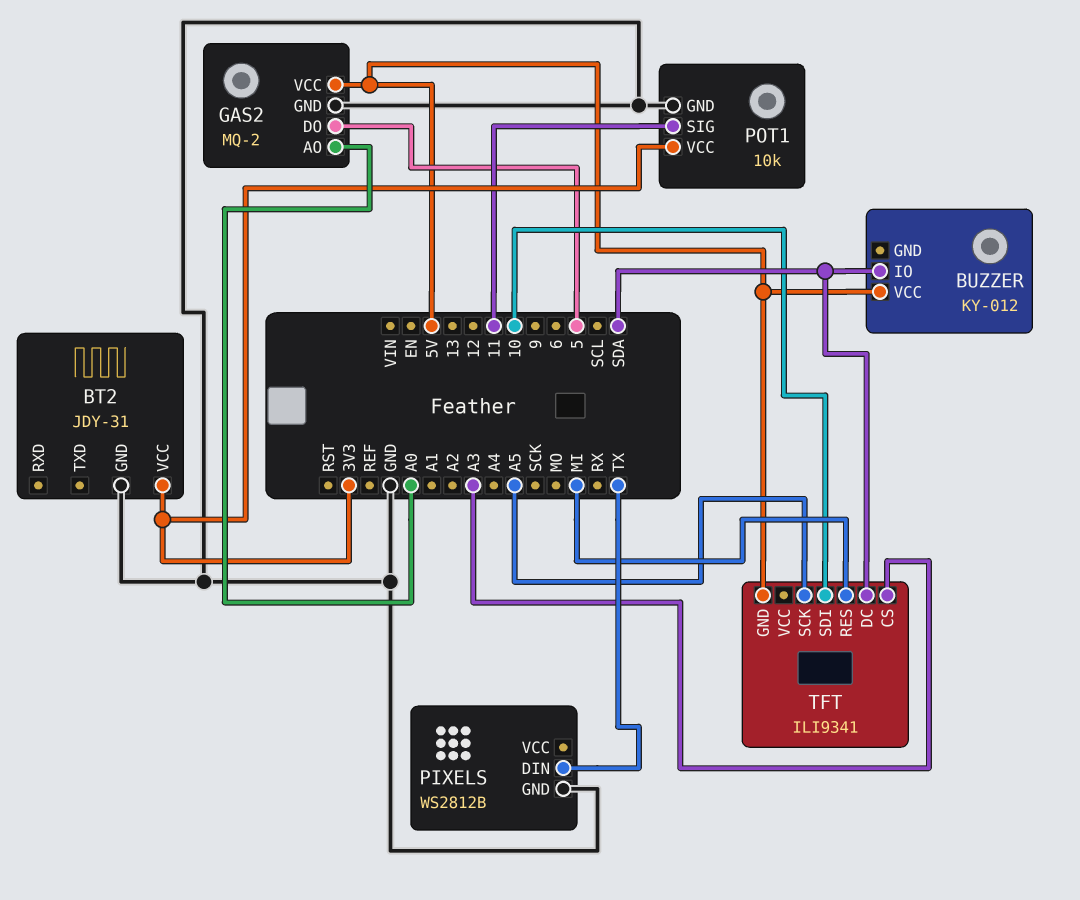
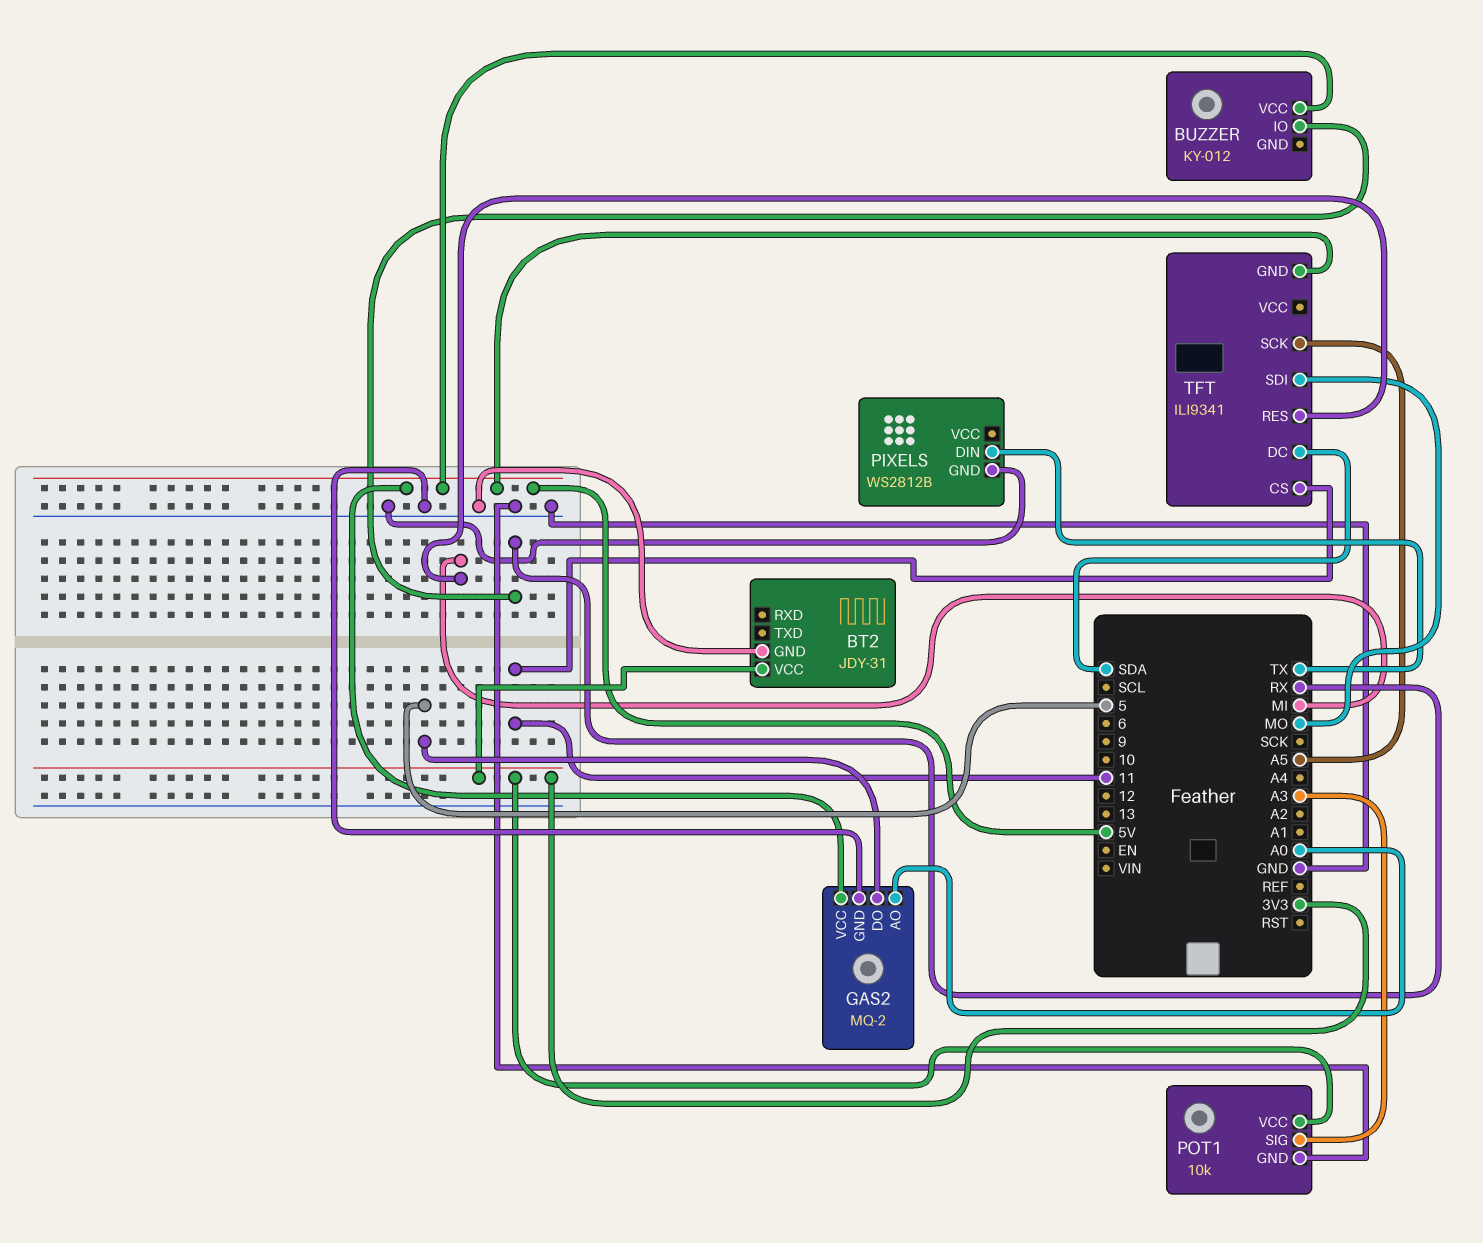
BUZZER pin IO: SDA -> RX
POT1 pin SIG: 11 -> A3
TFT pin CS: A3 -> 11
TFT pin SDI: 10 -> MO

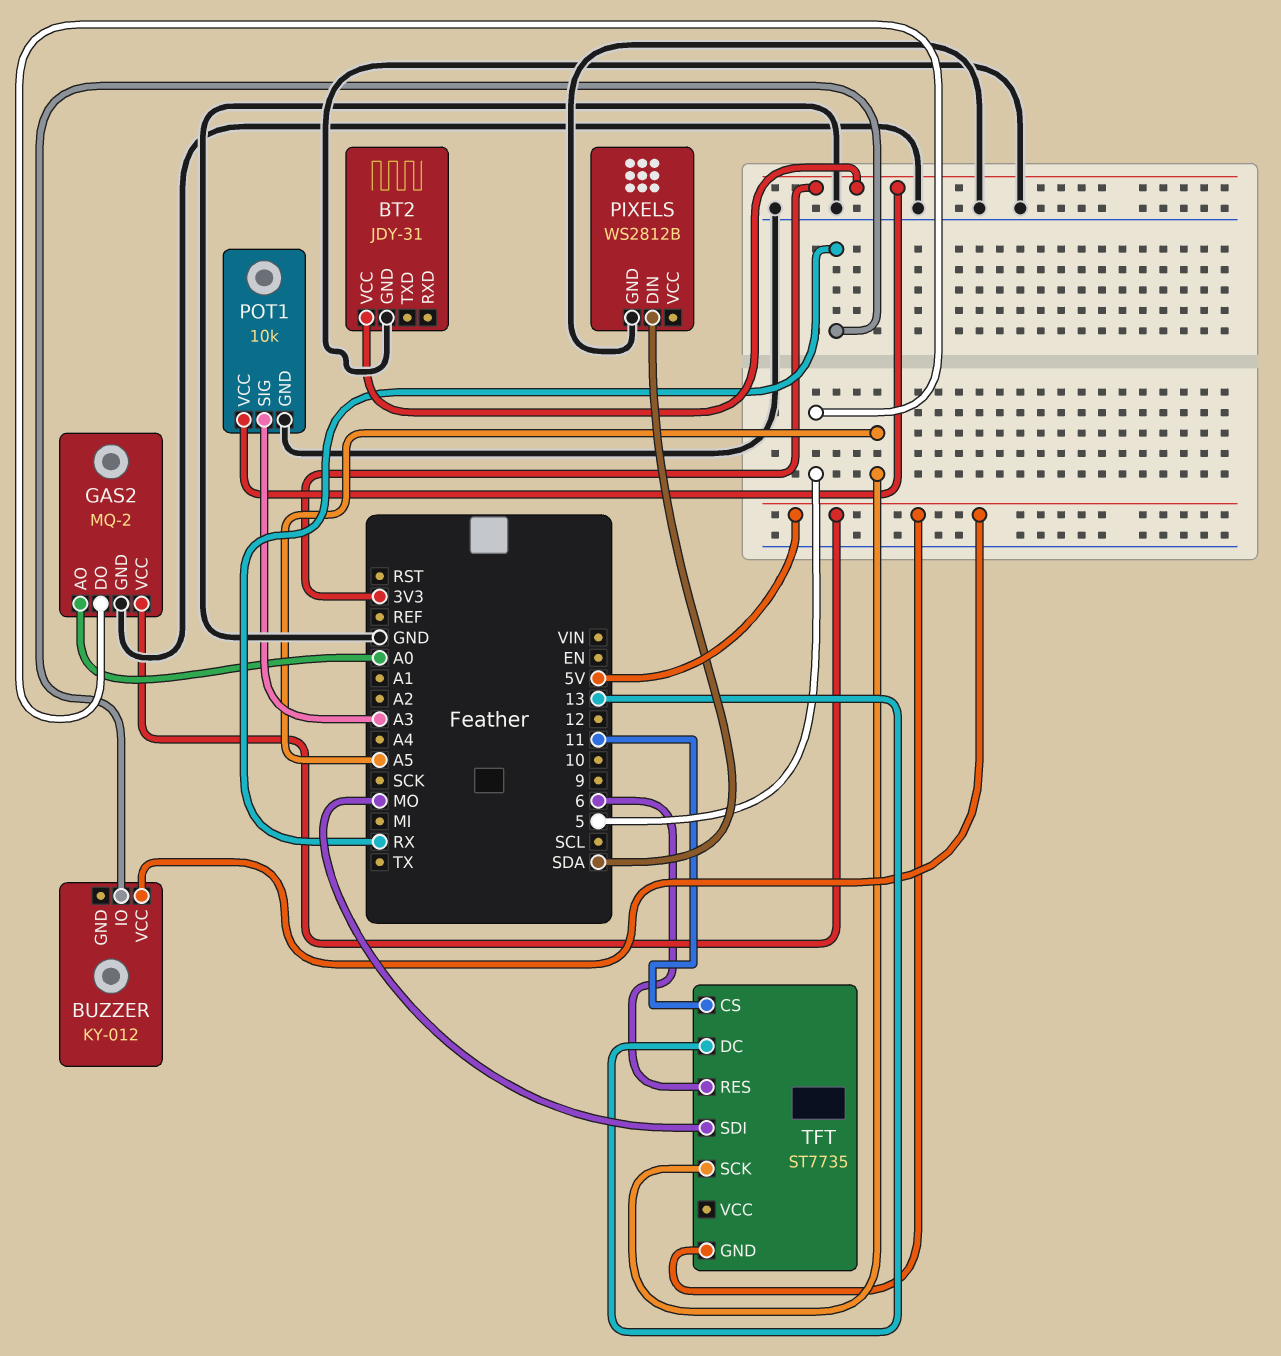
PIXELS pin DIN: TX -> SDA
TFT: ILI9341 -> ST7735
TFT pin DC: SDA -> 13
TFT pin RES: MI -> 6

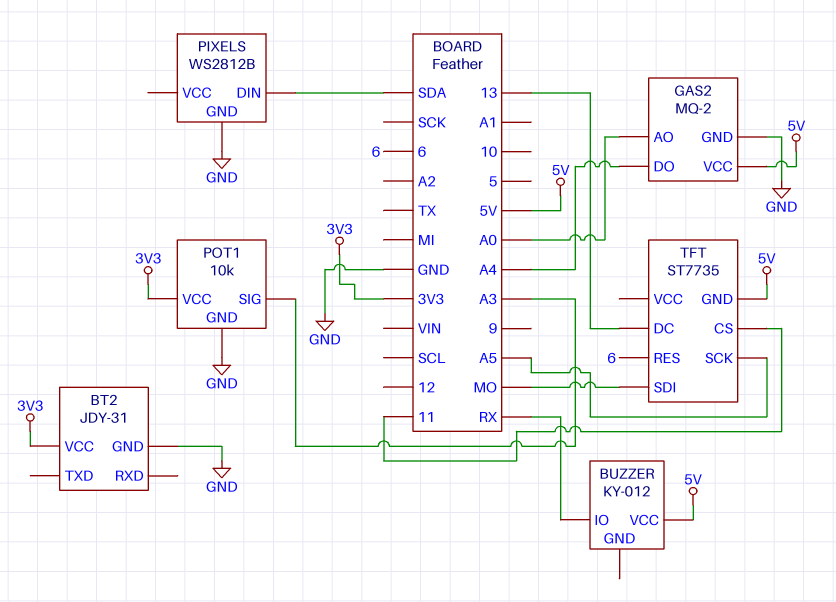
GAS2 pin DO: 5 -> A4

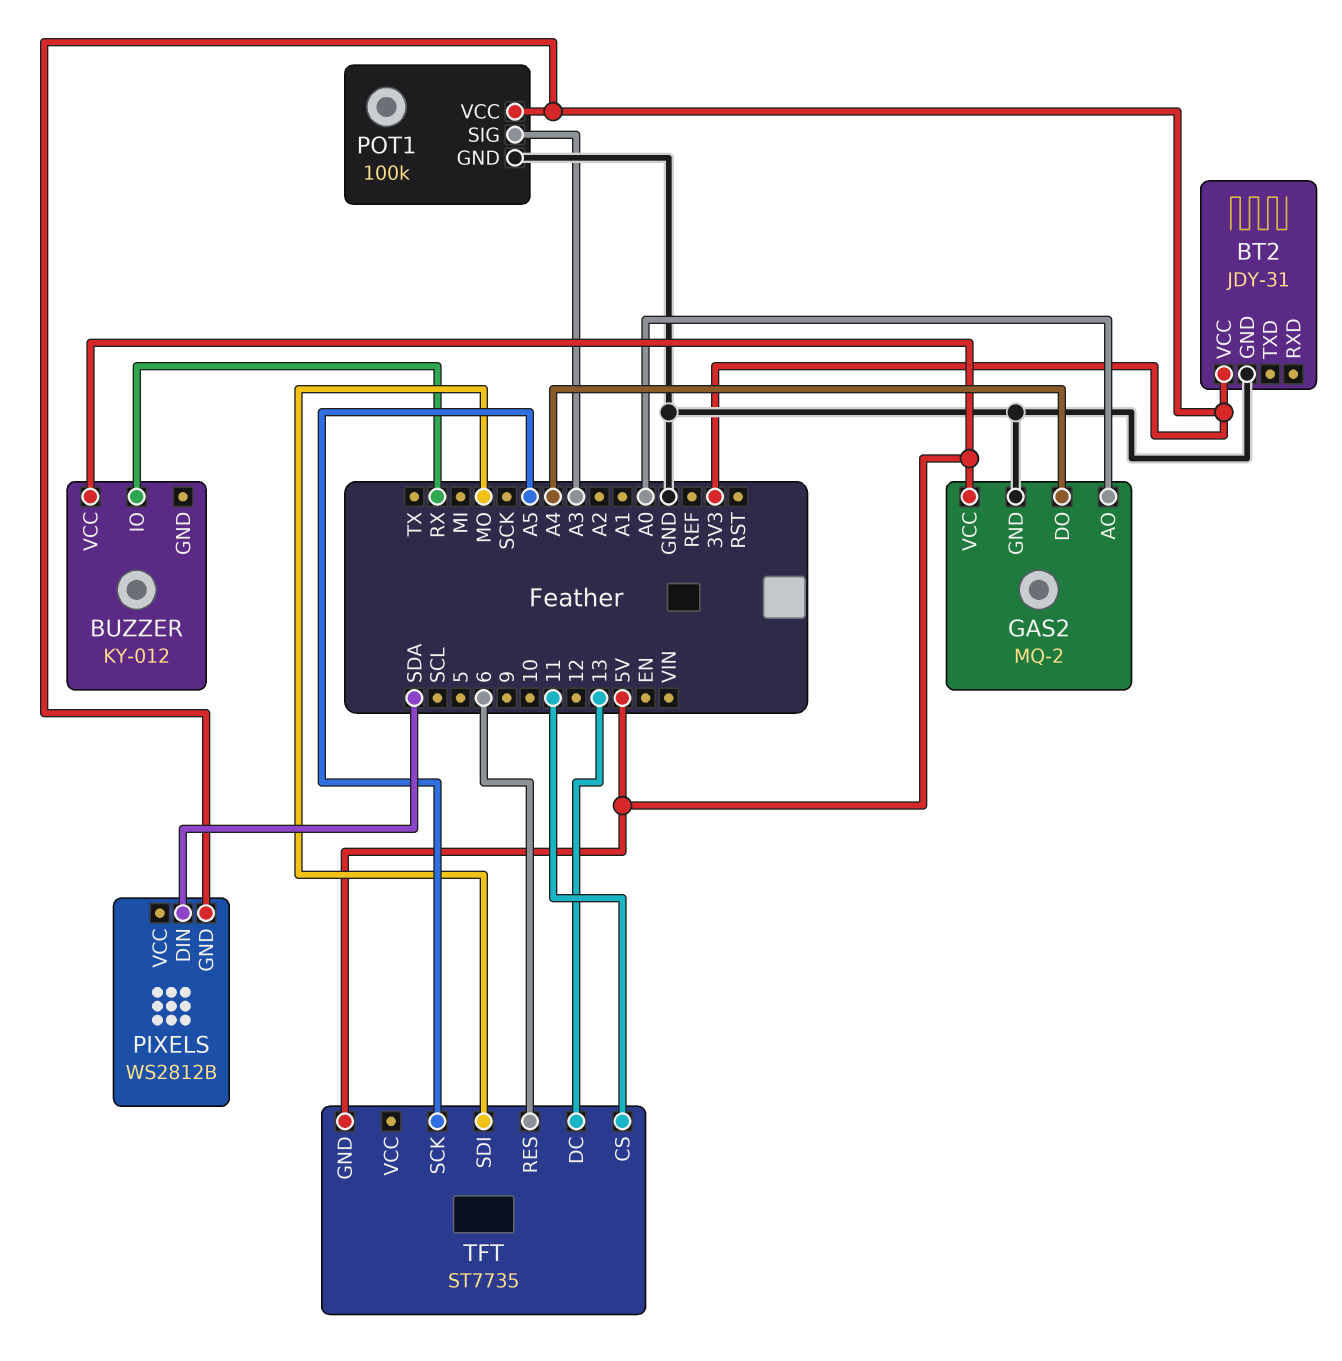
PIXELS pin GND: GND -> 3V3
POT1: 10k -> 100k

